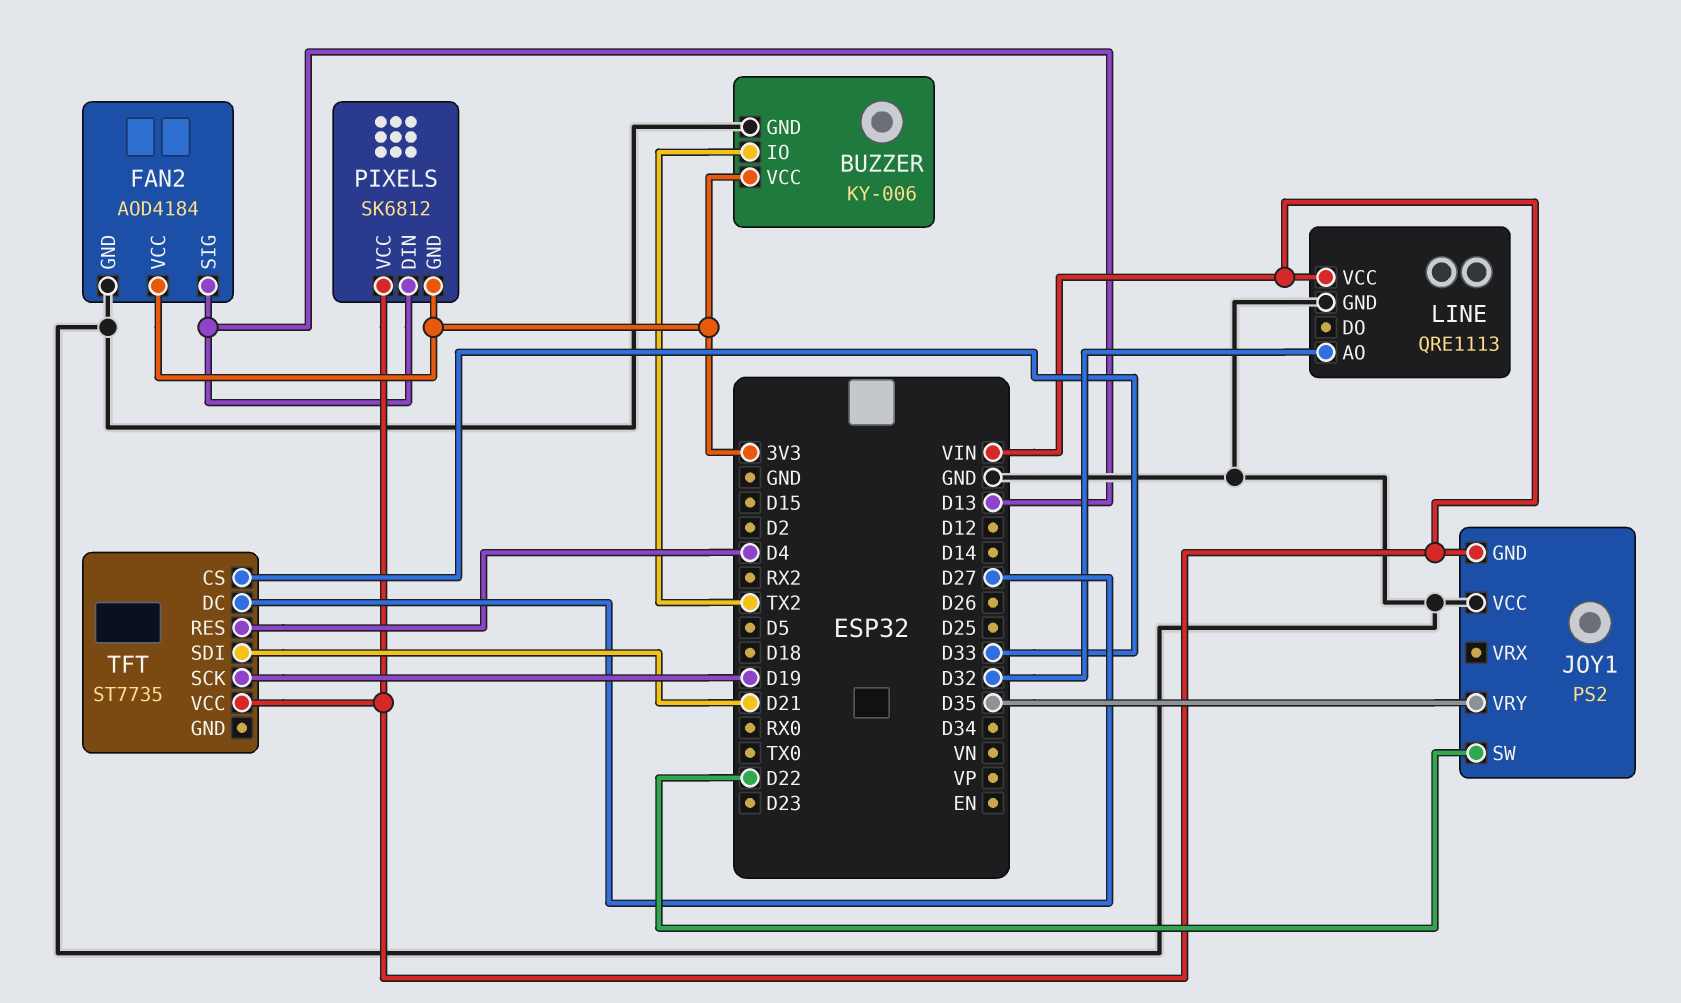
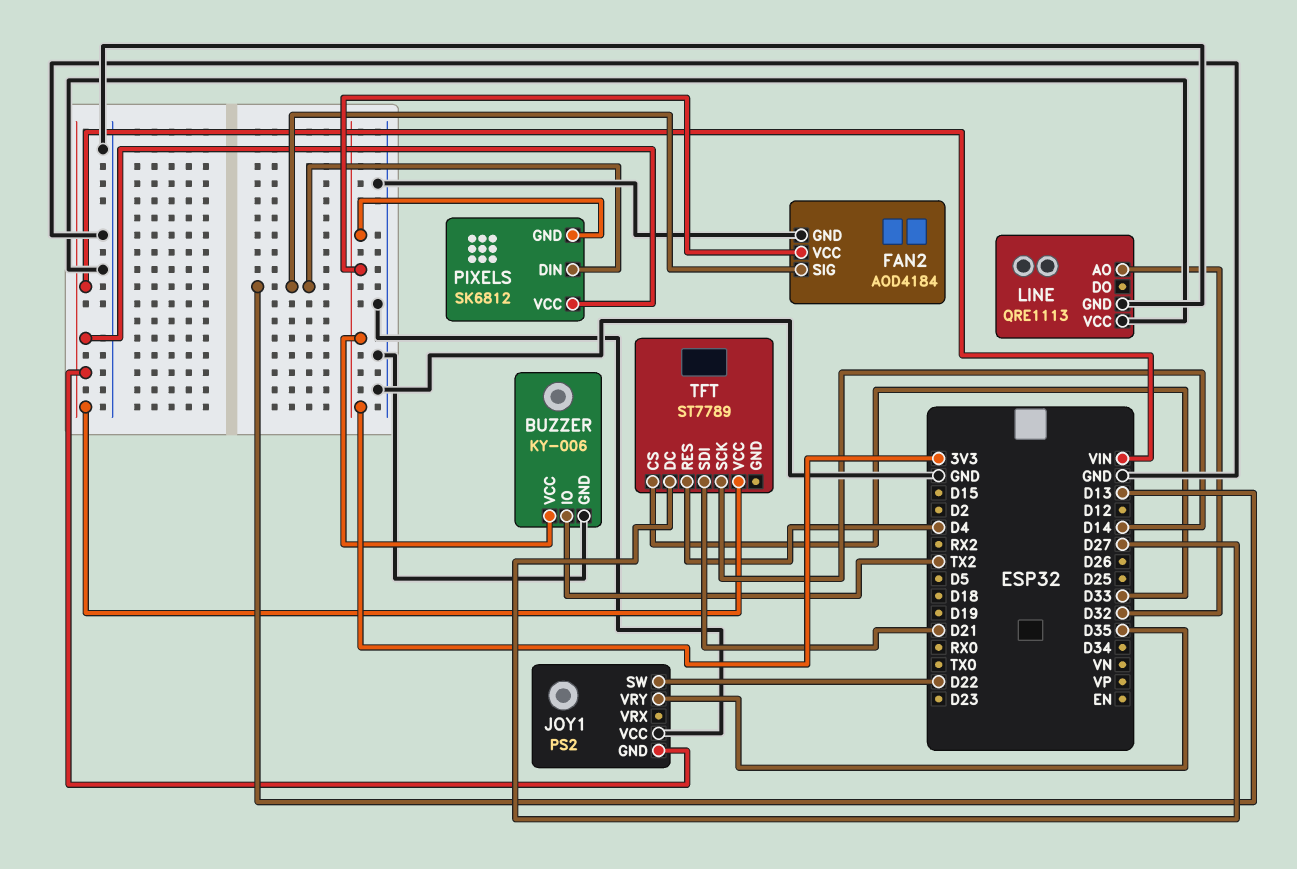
LINE pin VCC: VIN -> GND
TFT: ST7735 -> ST7789
TFT pin SCK: D19 -> D14

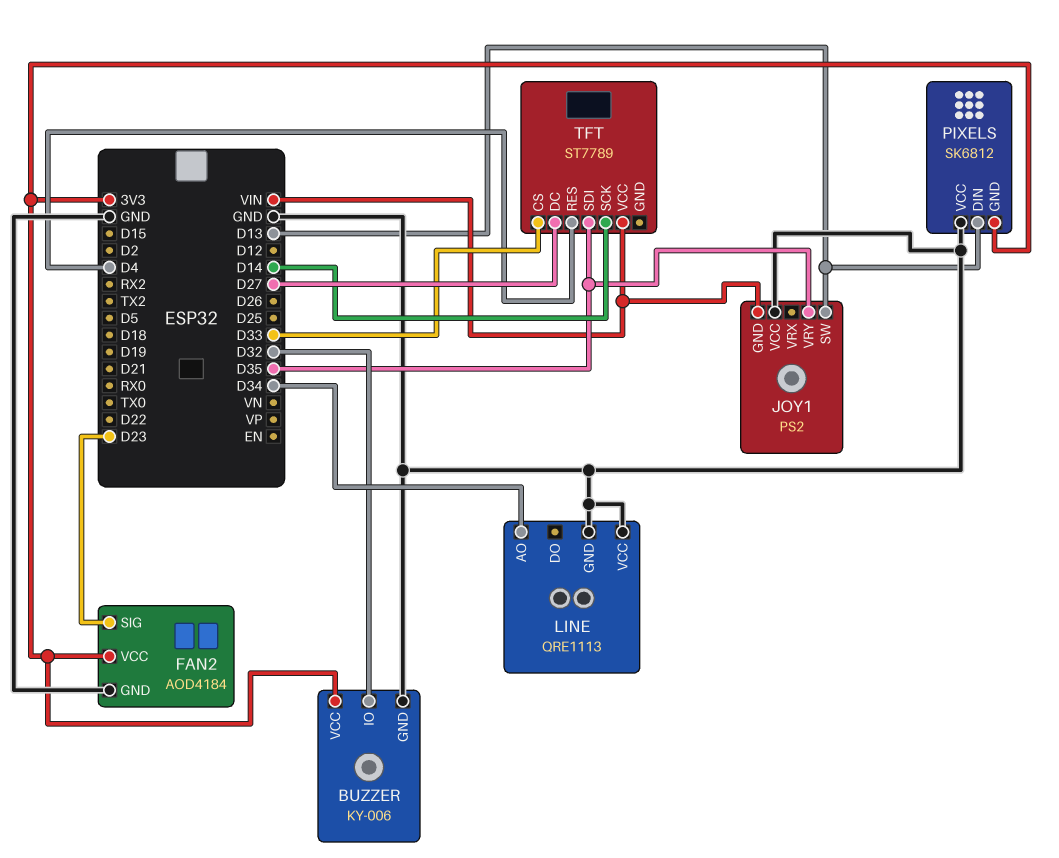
BUZZER pin IO: TX2 -> D32
FAN2 pin SIG: D13 -> D23
JOY1 pin SW: D22 -> D13
LINE pin AO: D32 -> D34
PIXELS pin VCC: VIN -> GND
TFT pin SDI: D21 -> D35

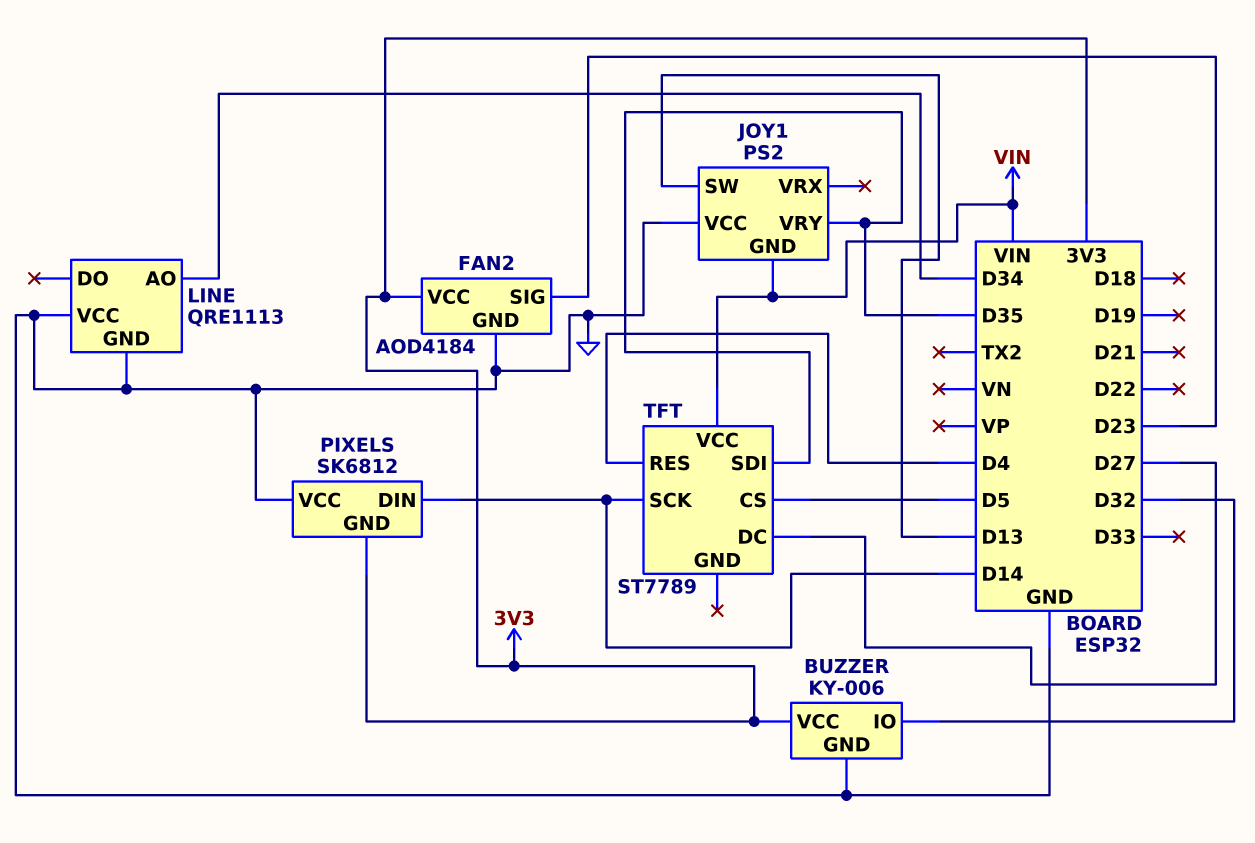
PIXELS pin DIN: D13 -> D14
TFT pin CS: D33 -> D5

